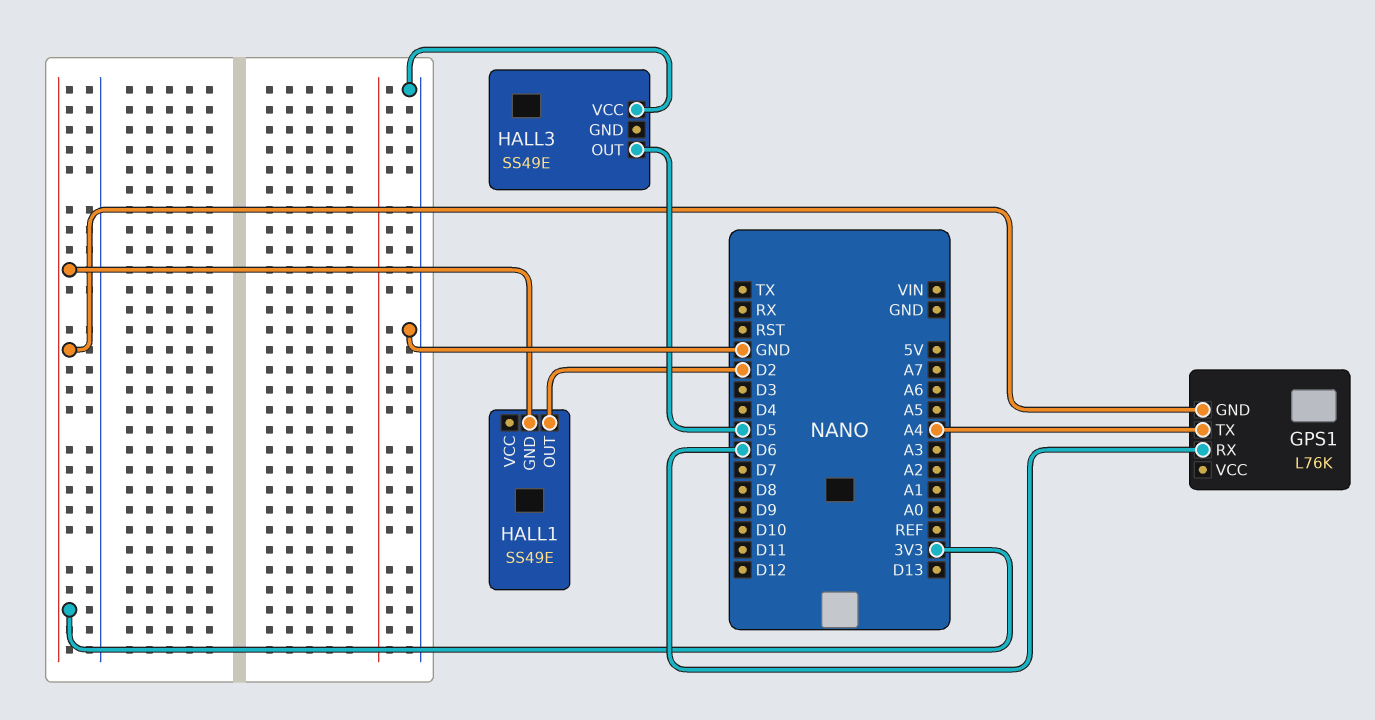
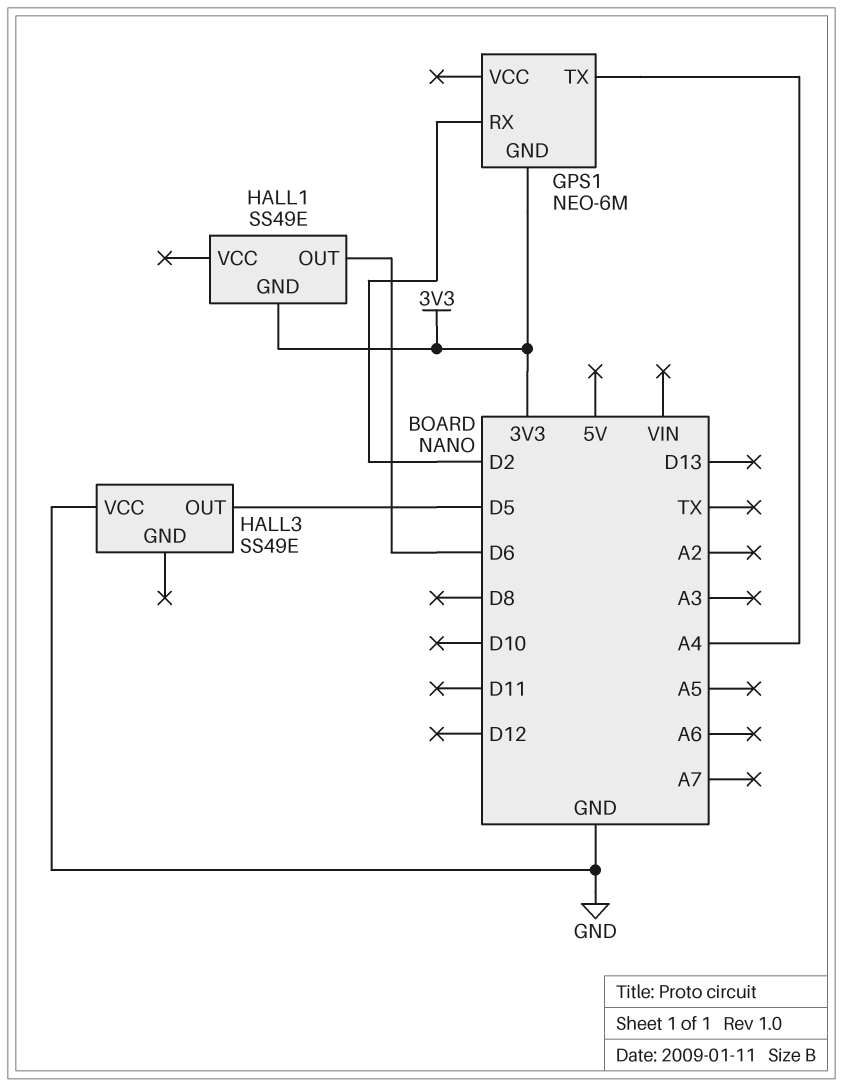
GPS1: L76K -> NEO-6M
GPS1 pin RX: D6 -> D2
HALL1 pin OUT: D2 -> D6

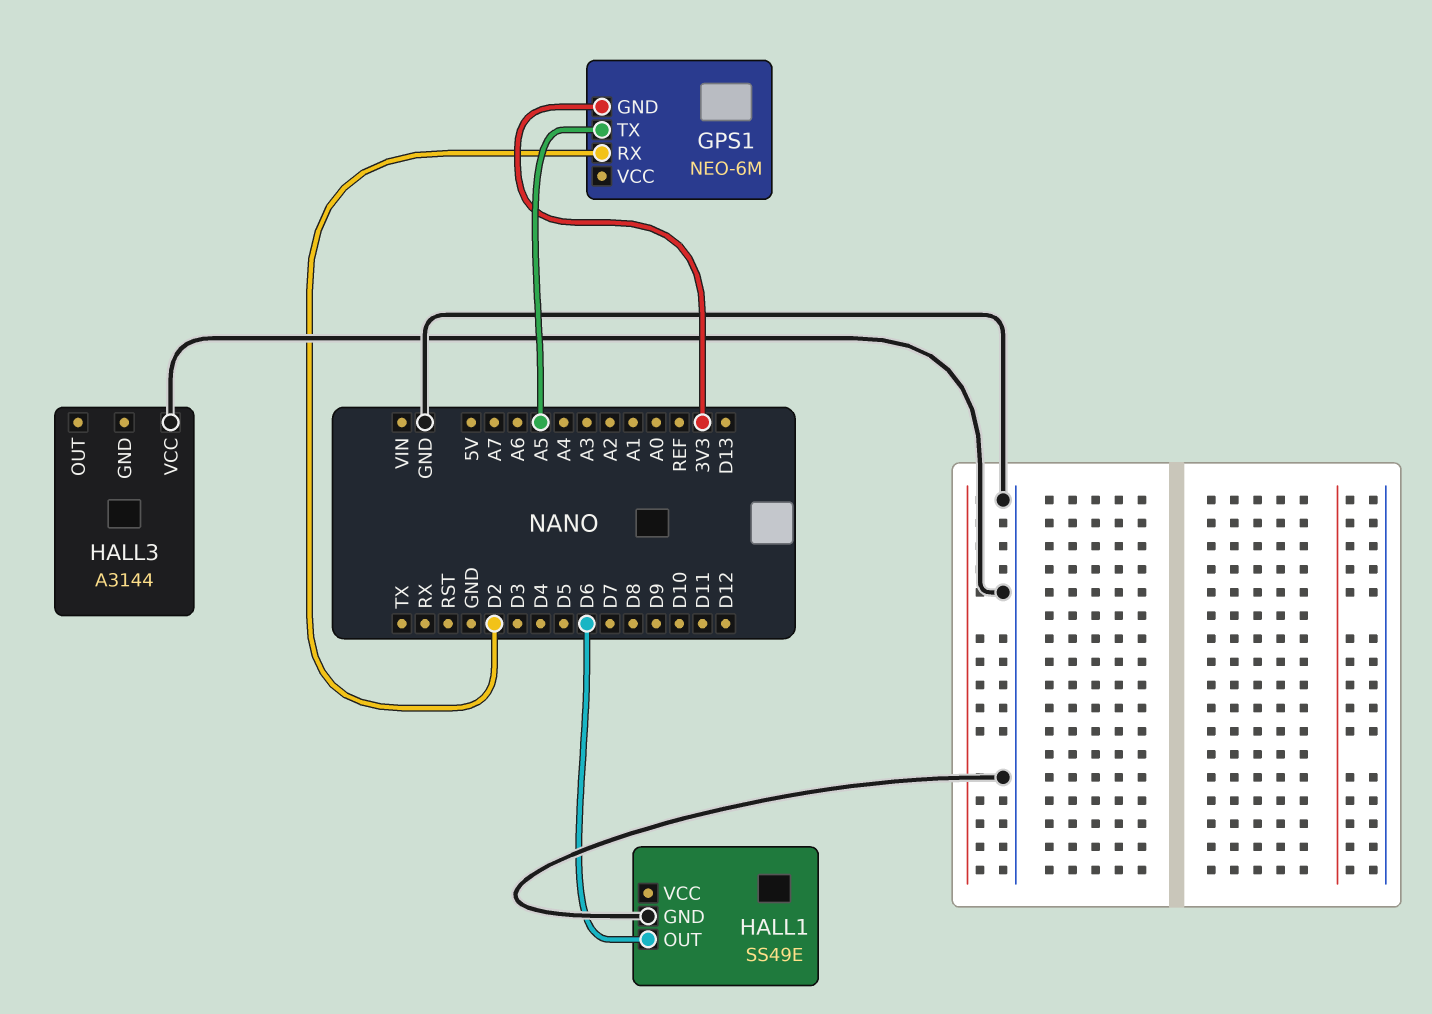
GPS1 pin TX: A4 -> A5
HALL1 pin GND: 3V3 -> GND
HALL3: SS49E -> A3144
HALL3 pin OUT: D5 -> none

